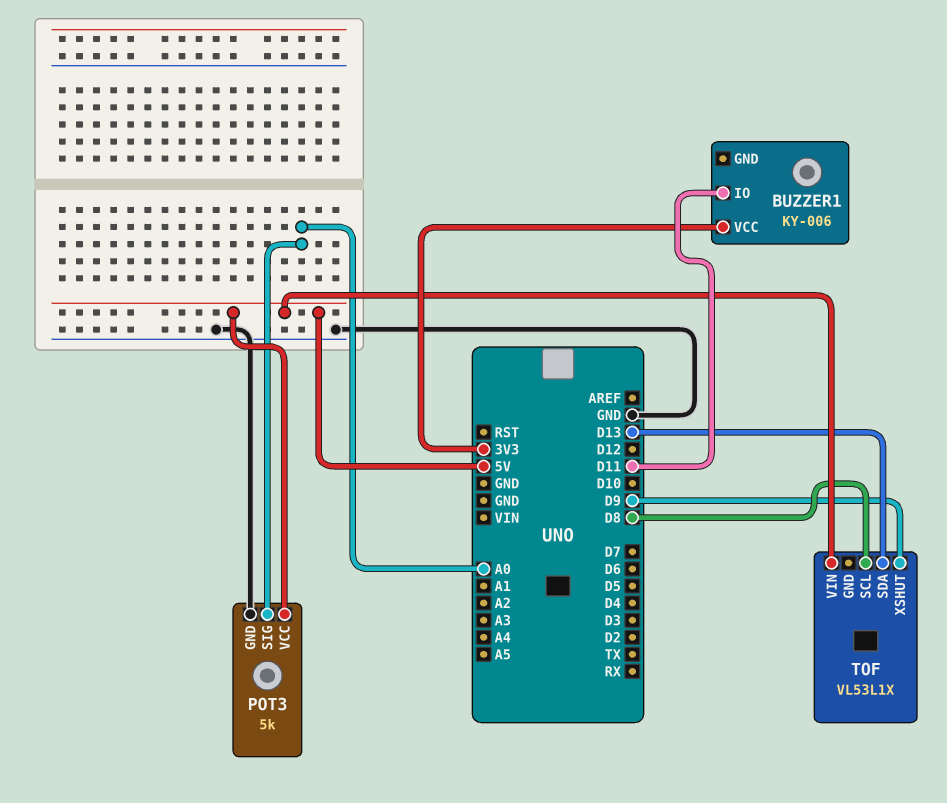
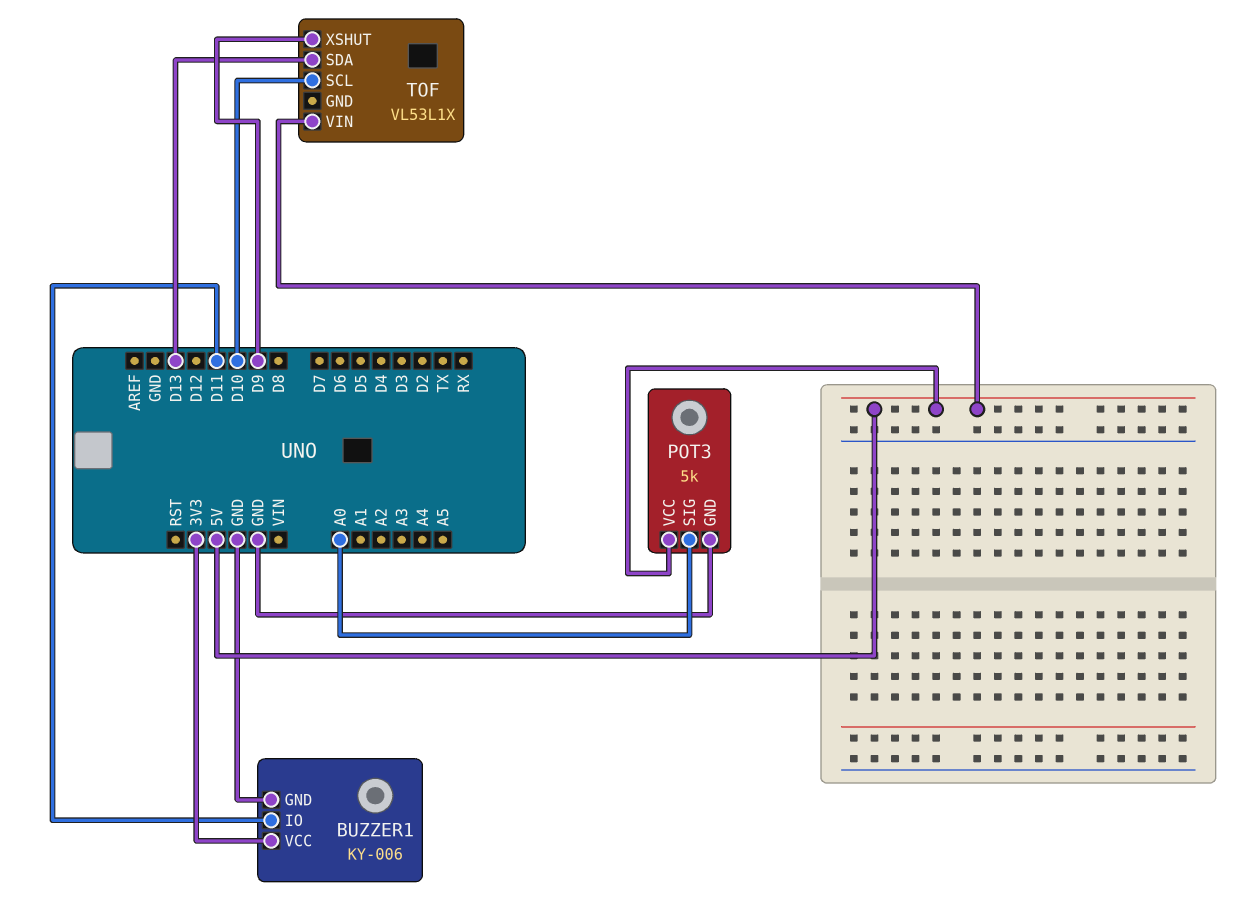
BUZZER1 pin GND: none -> GND
TOF pin SCL: D8 -> D10

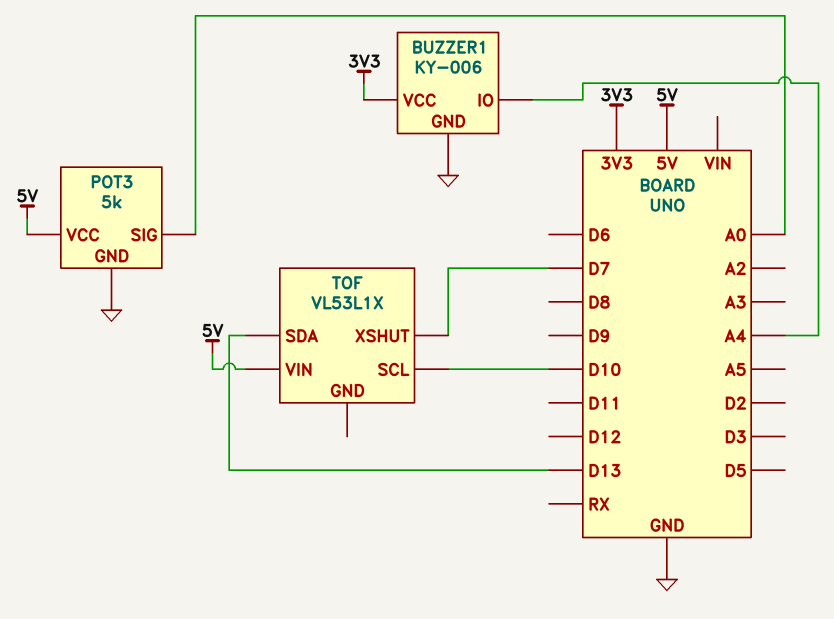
BUZZER1 pin IO: D11 -> A4
TOF pin XSHUT: D9 -> D7

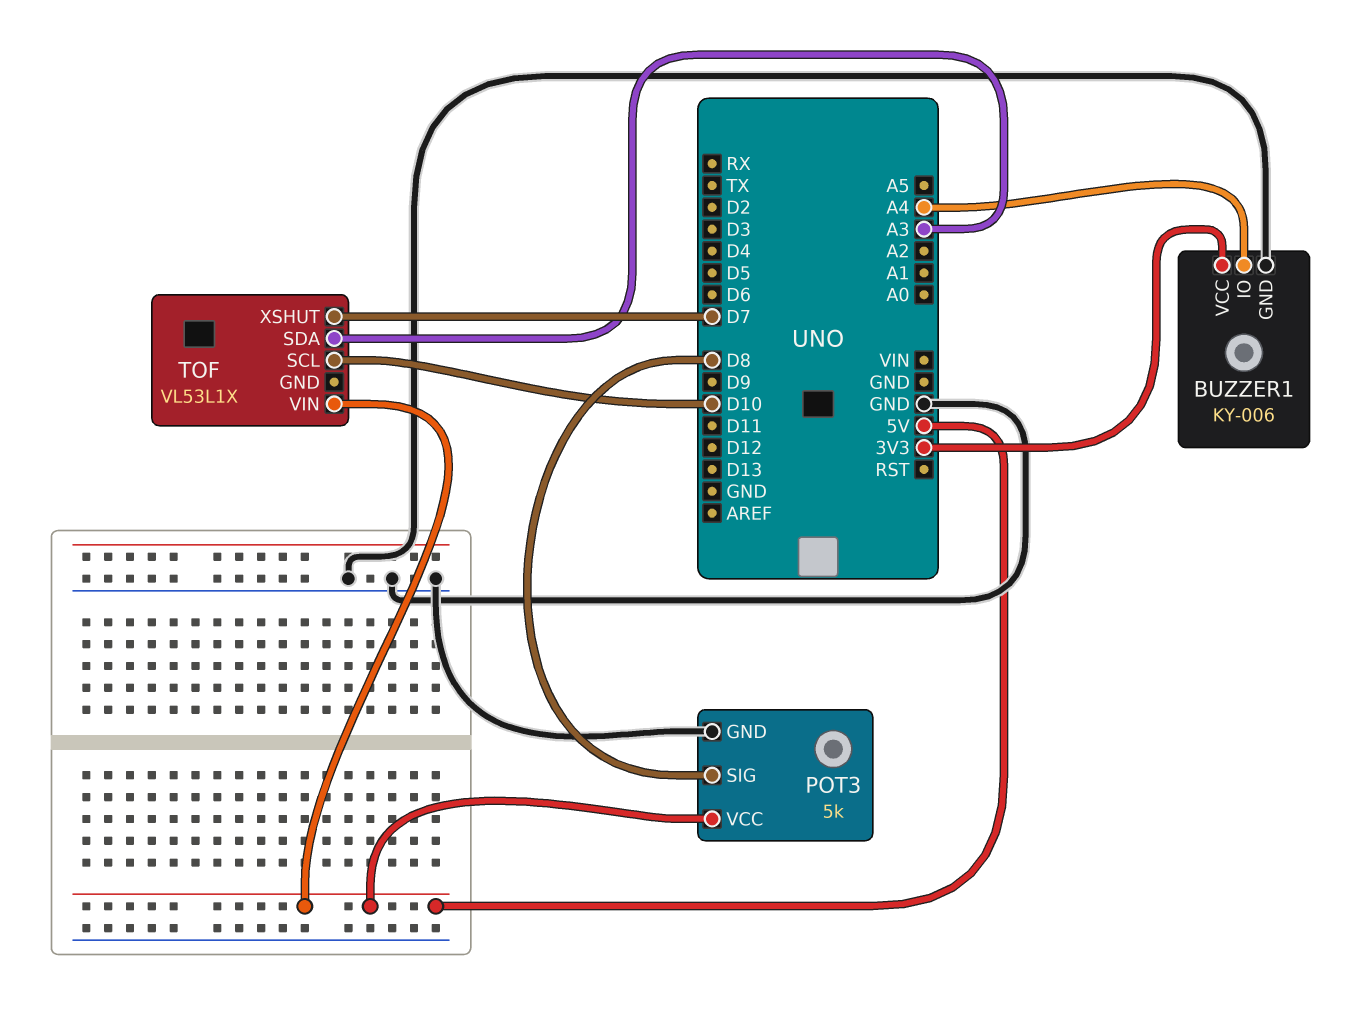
POT3 pin SIG: A0 -> D8
TOF pin SDA: D13 -> A3

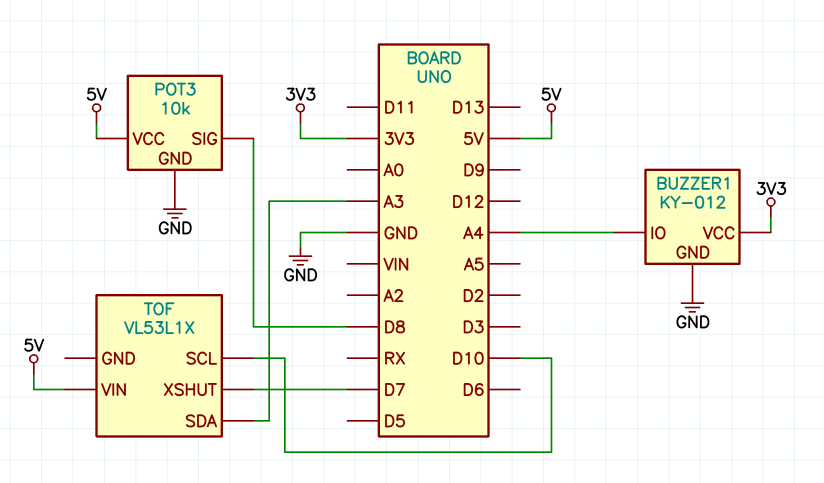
BUZZER1: KY-006 -> KY-012
POT3: 5k -> 10k

